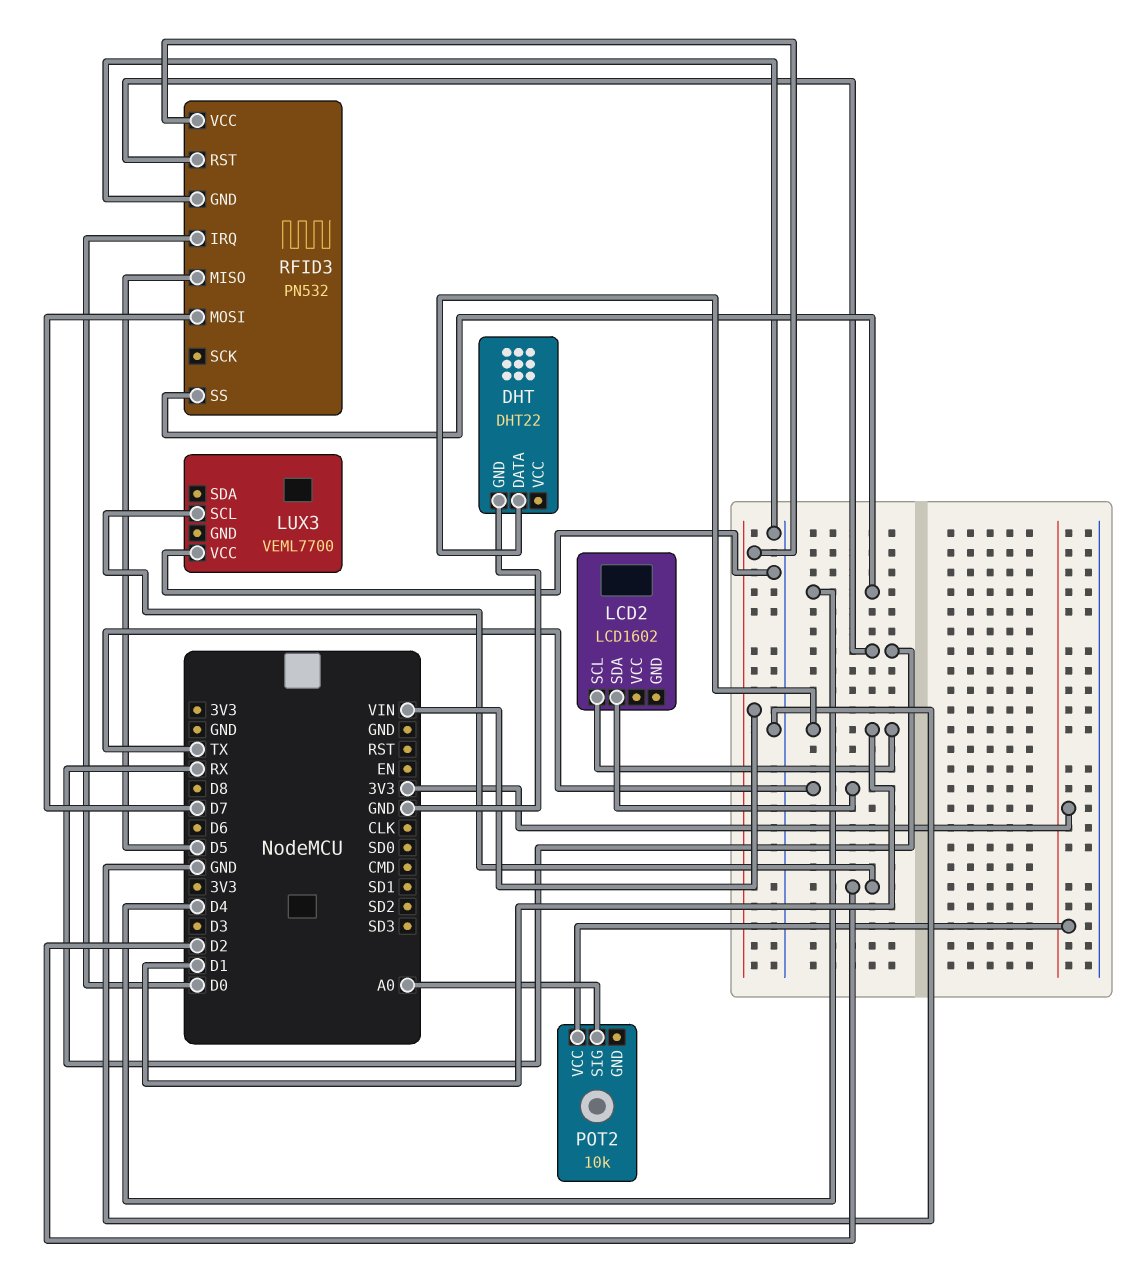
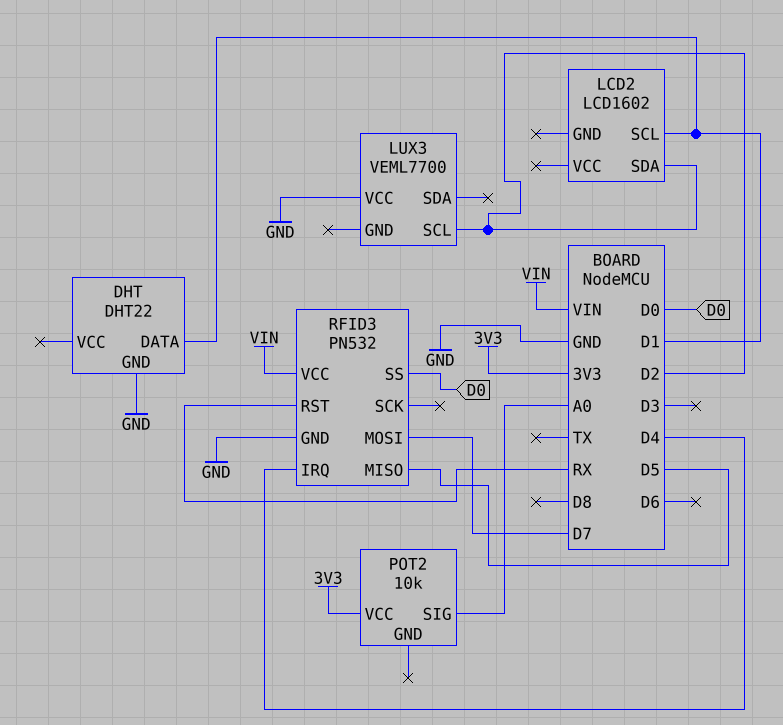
LCD2 pin SDA: TX -> D2
RFID3 pin IRQ: D0 -> D4
RFID3 pin SS: D4 -> D0

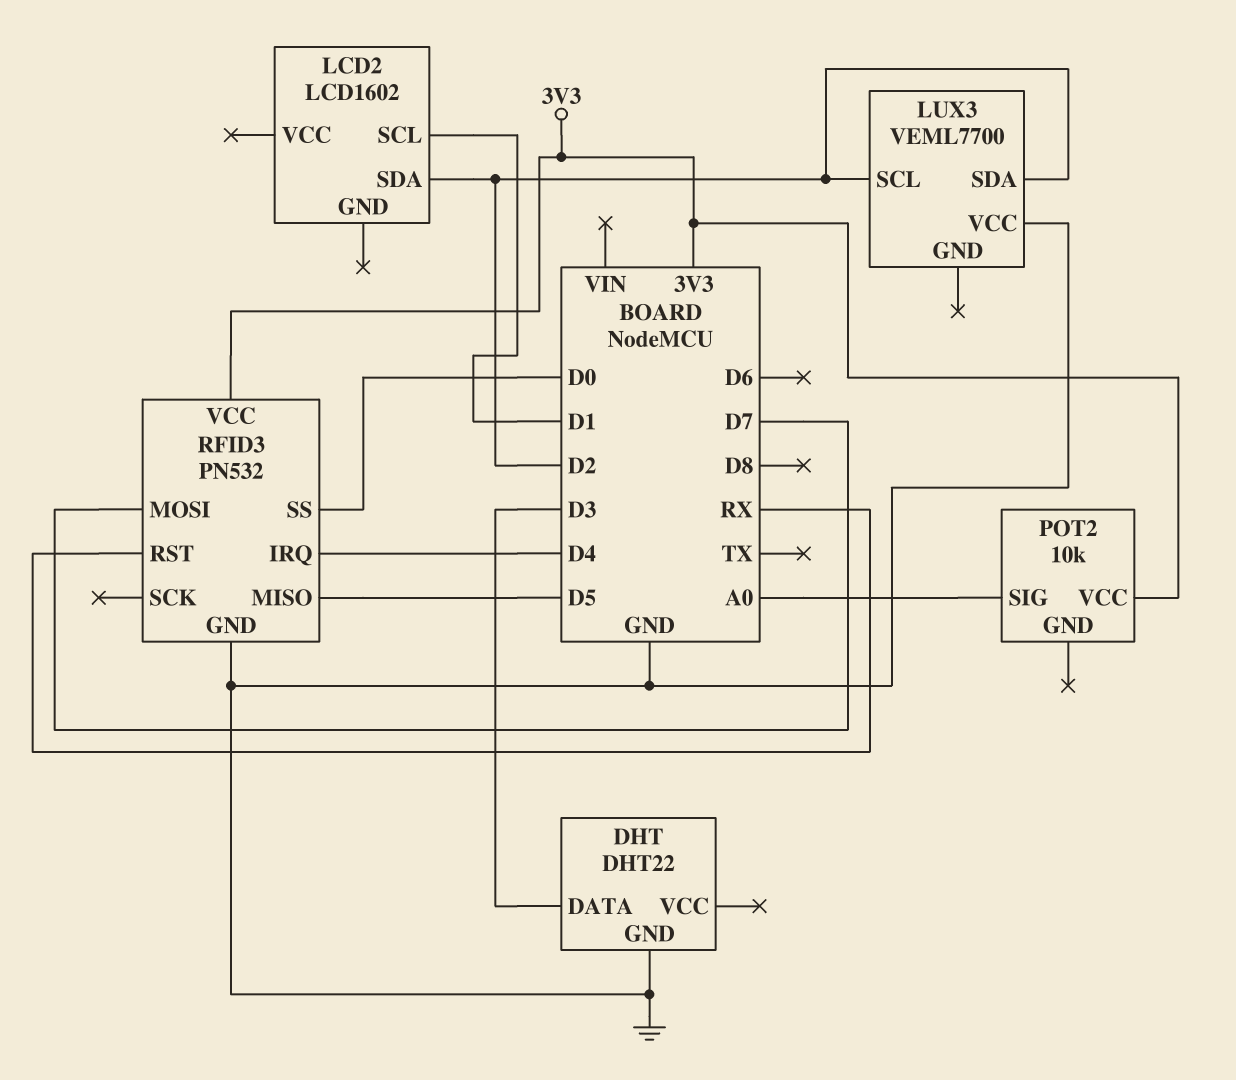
DHT pin DATA: D1 -> D3
LUX3 pin SDA: none -> D2
RFID3 pin VCC: VIN -> 3V3

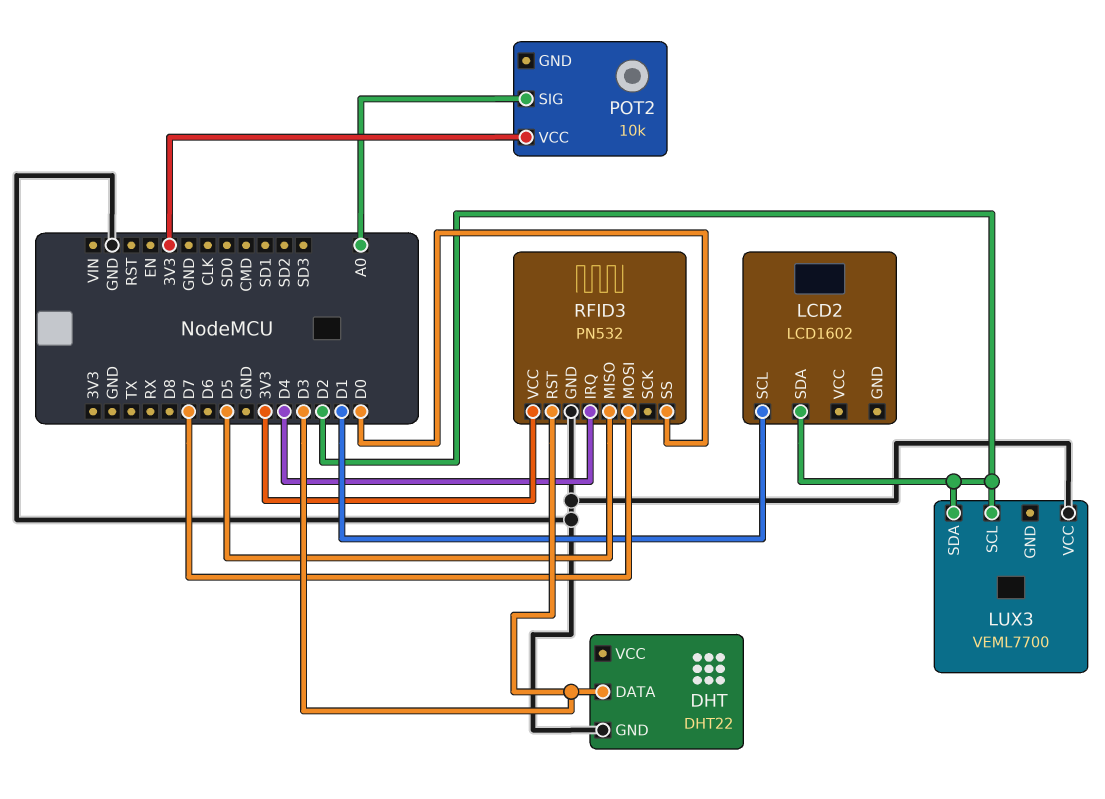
RFID3 pin RST: RX -> D3

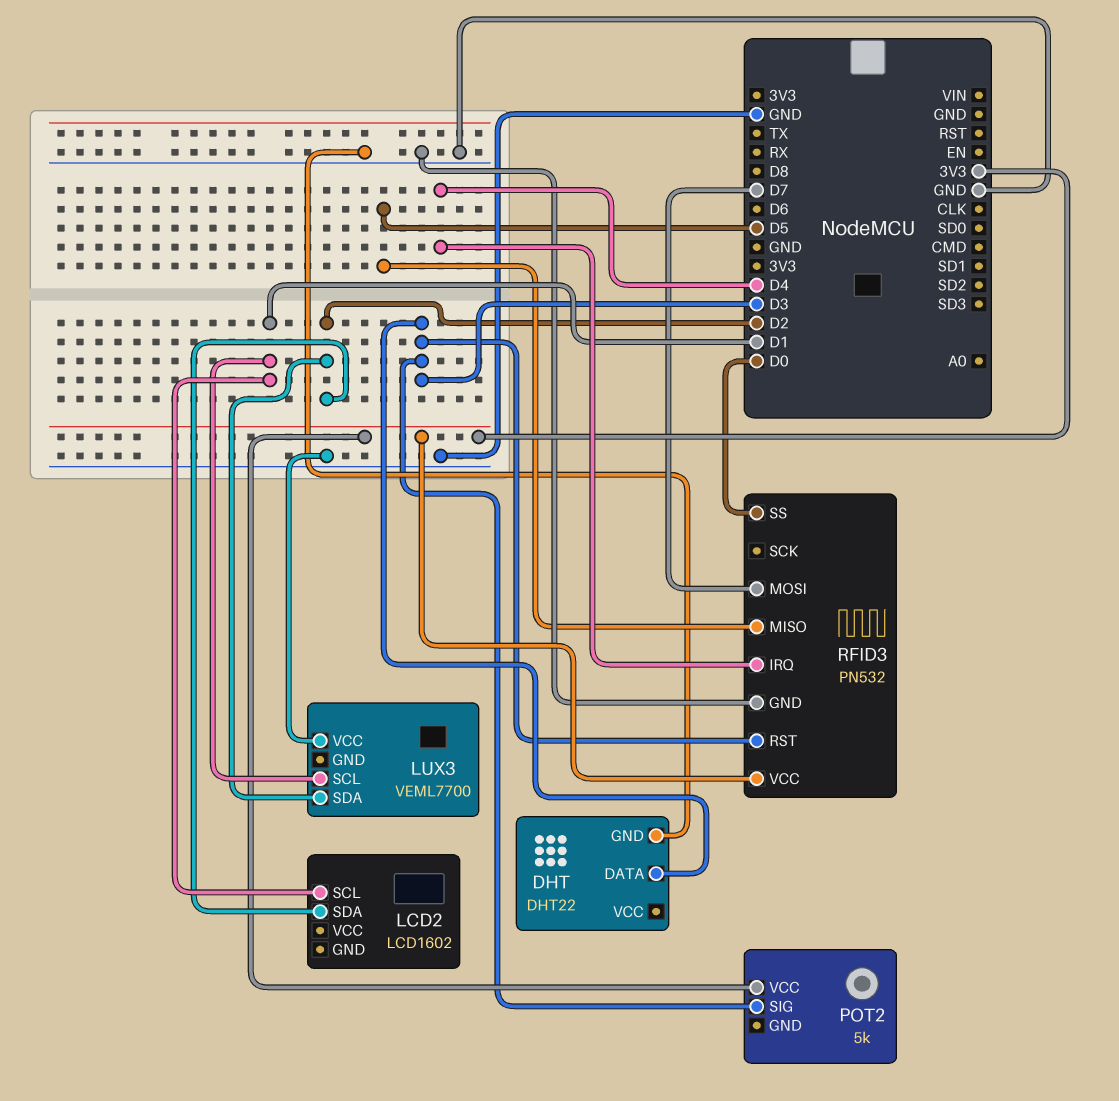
LUX3 pin SCL: D2 -> D1
POT2: 10k -> 5k
POT2 pin SIG: A0 -> D3

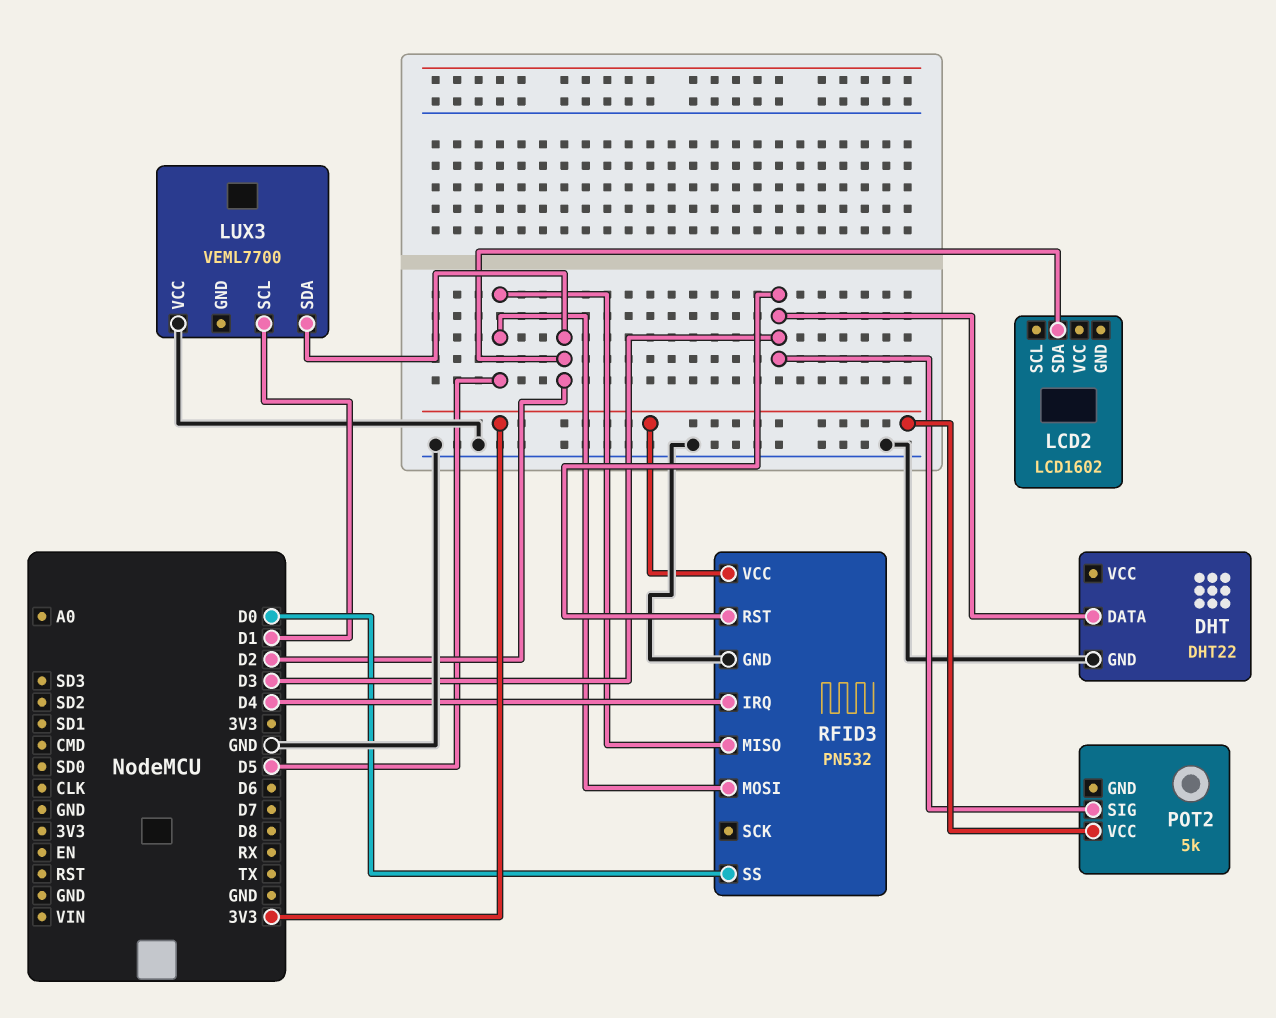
LCD2 pin SCL: D1 -> none
RFID3 pin MOSI: D7 -> D5

